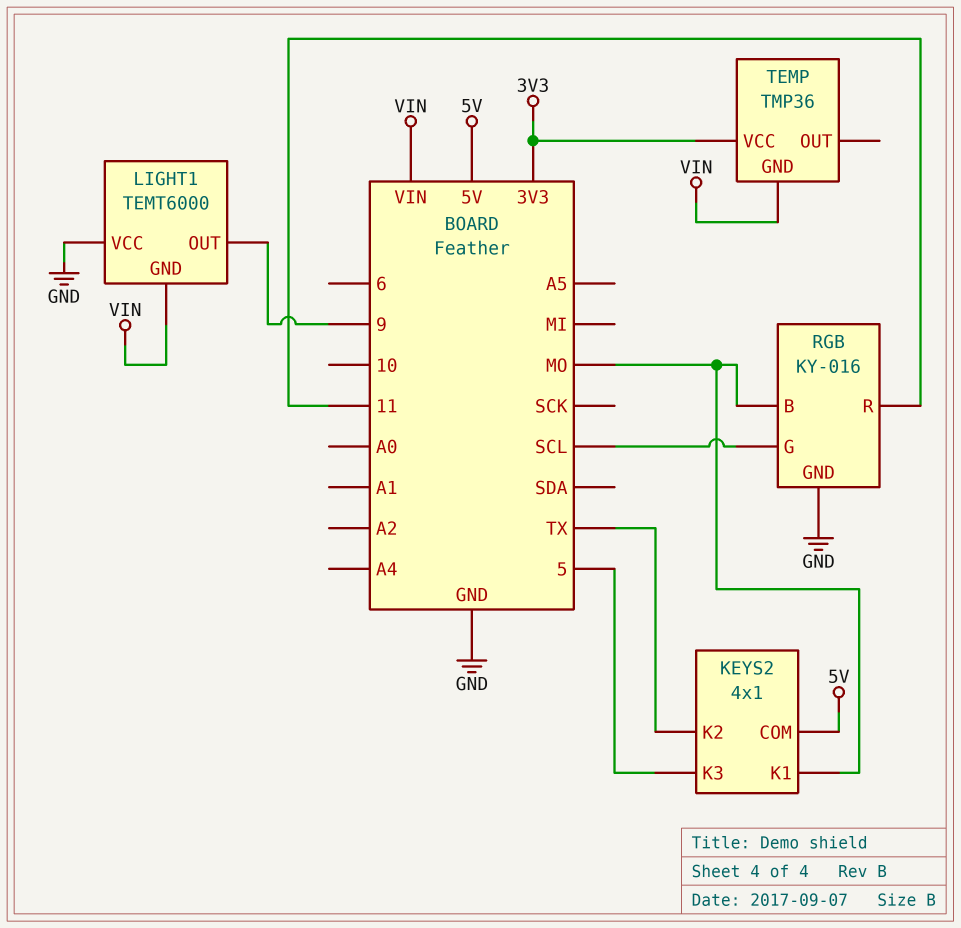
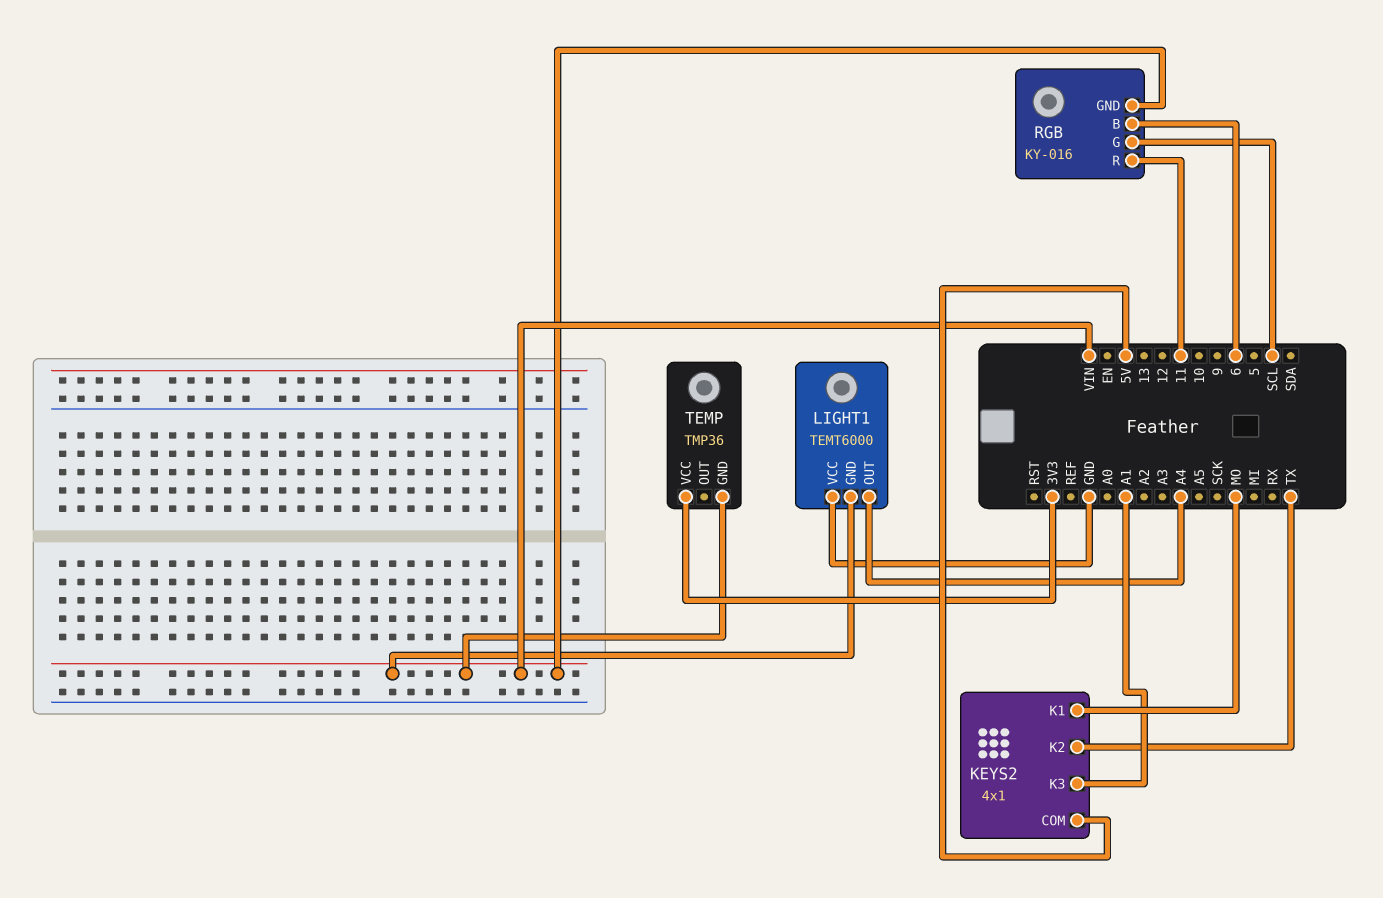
KEYS2 pin K3: 5 -> A1
LIGHT1 pin OUT: 9 -> A4
RGB pin B: MO -> 6
RGB pin GND: GND -> VIN

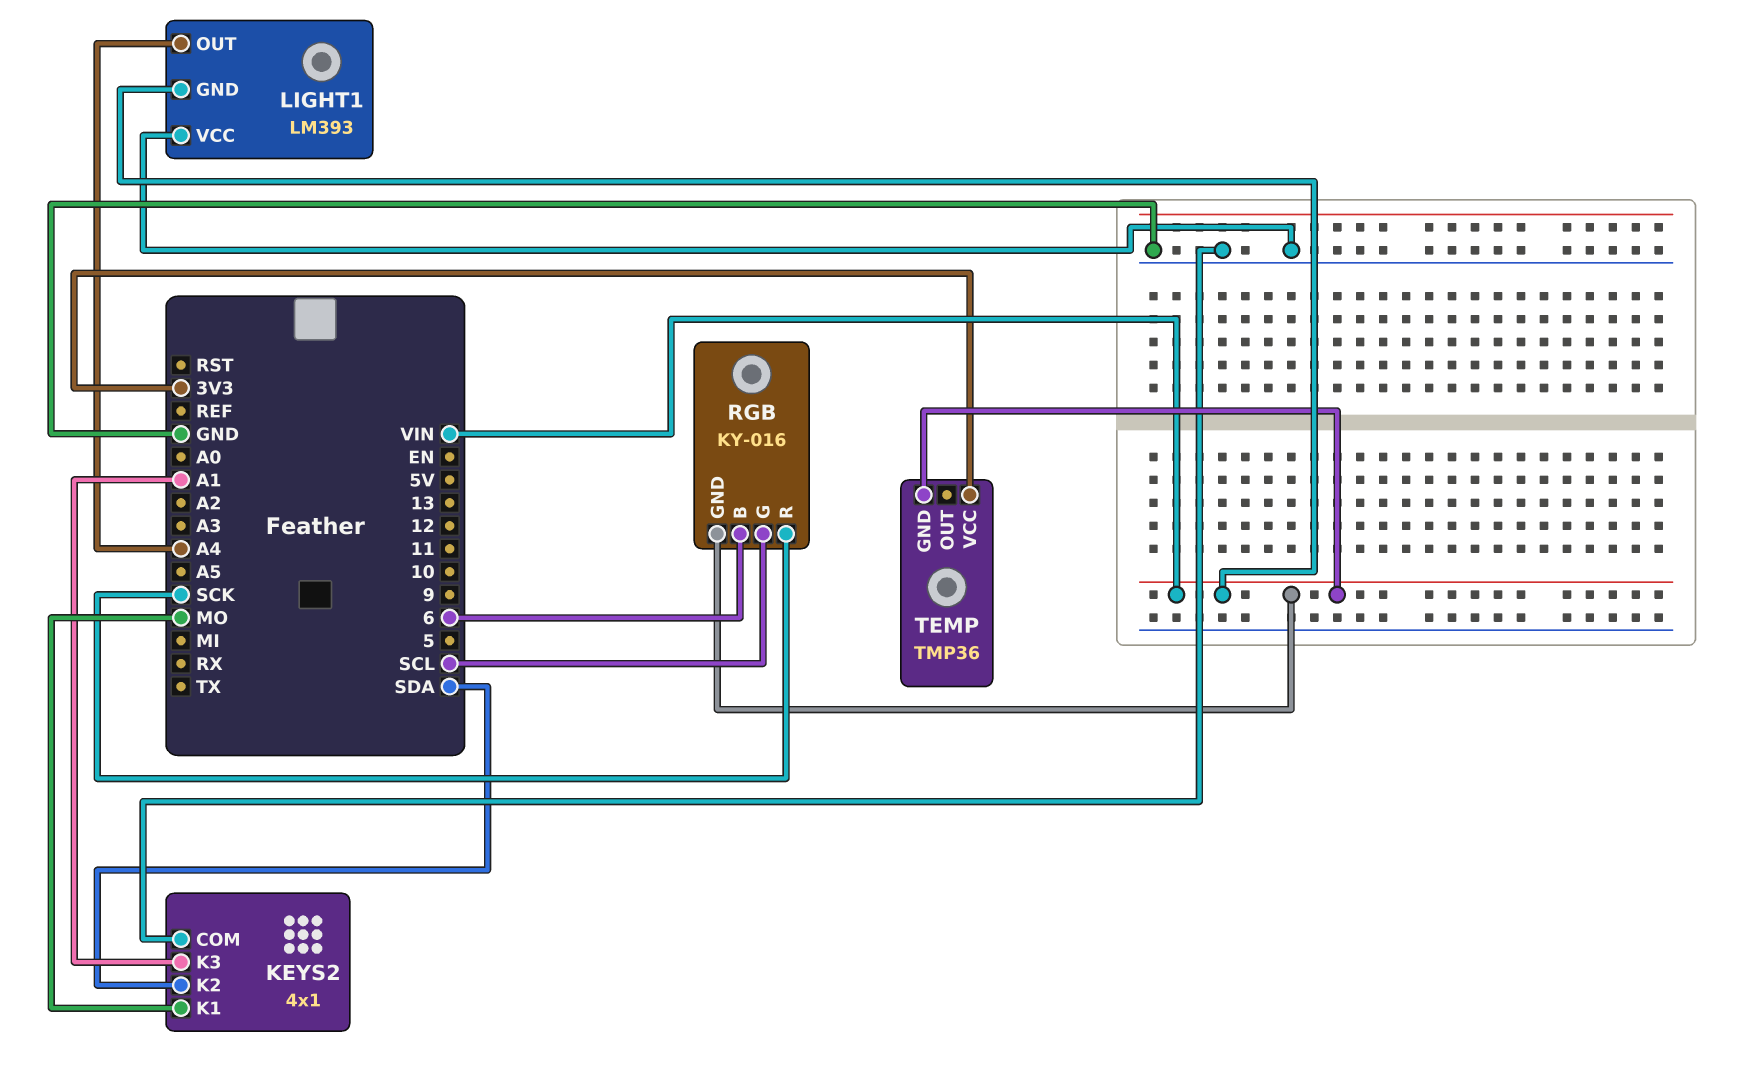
KEYS2 pin COM: 5V -> GND
KEYS2 pin K2: TX -> SDA
LIGHT1: TEMT6000 -> LM393
RGB pin R: 11 -> SCK

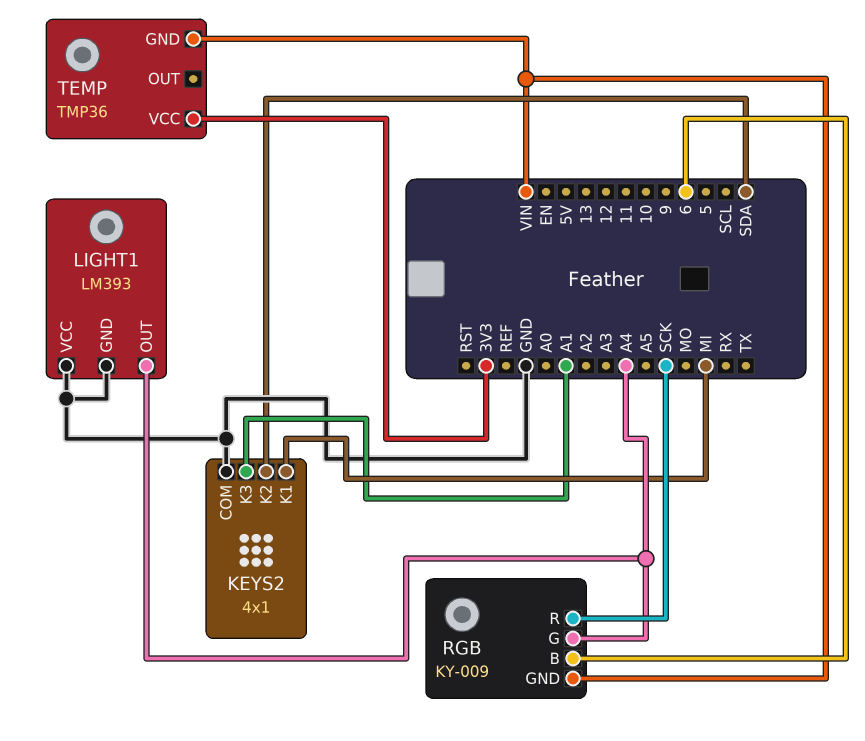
KEYS2 pin K1: MO -> MI
LIGHT1 pin GND: VIN -> GND
RGB: KY-016 -> KY-009
RGB pin G: SCL -> A4

